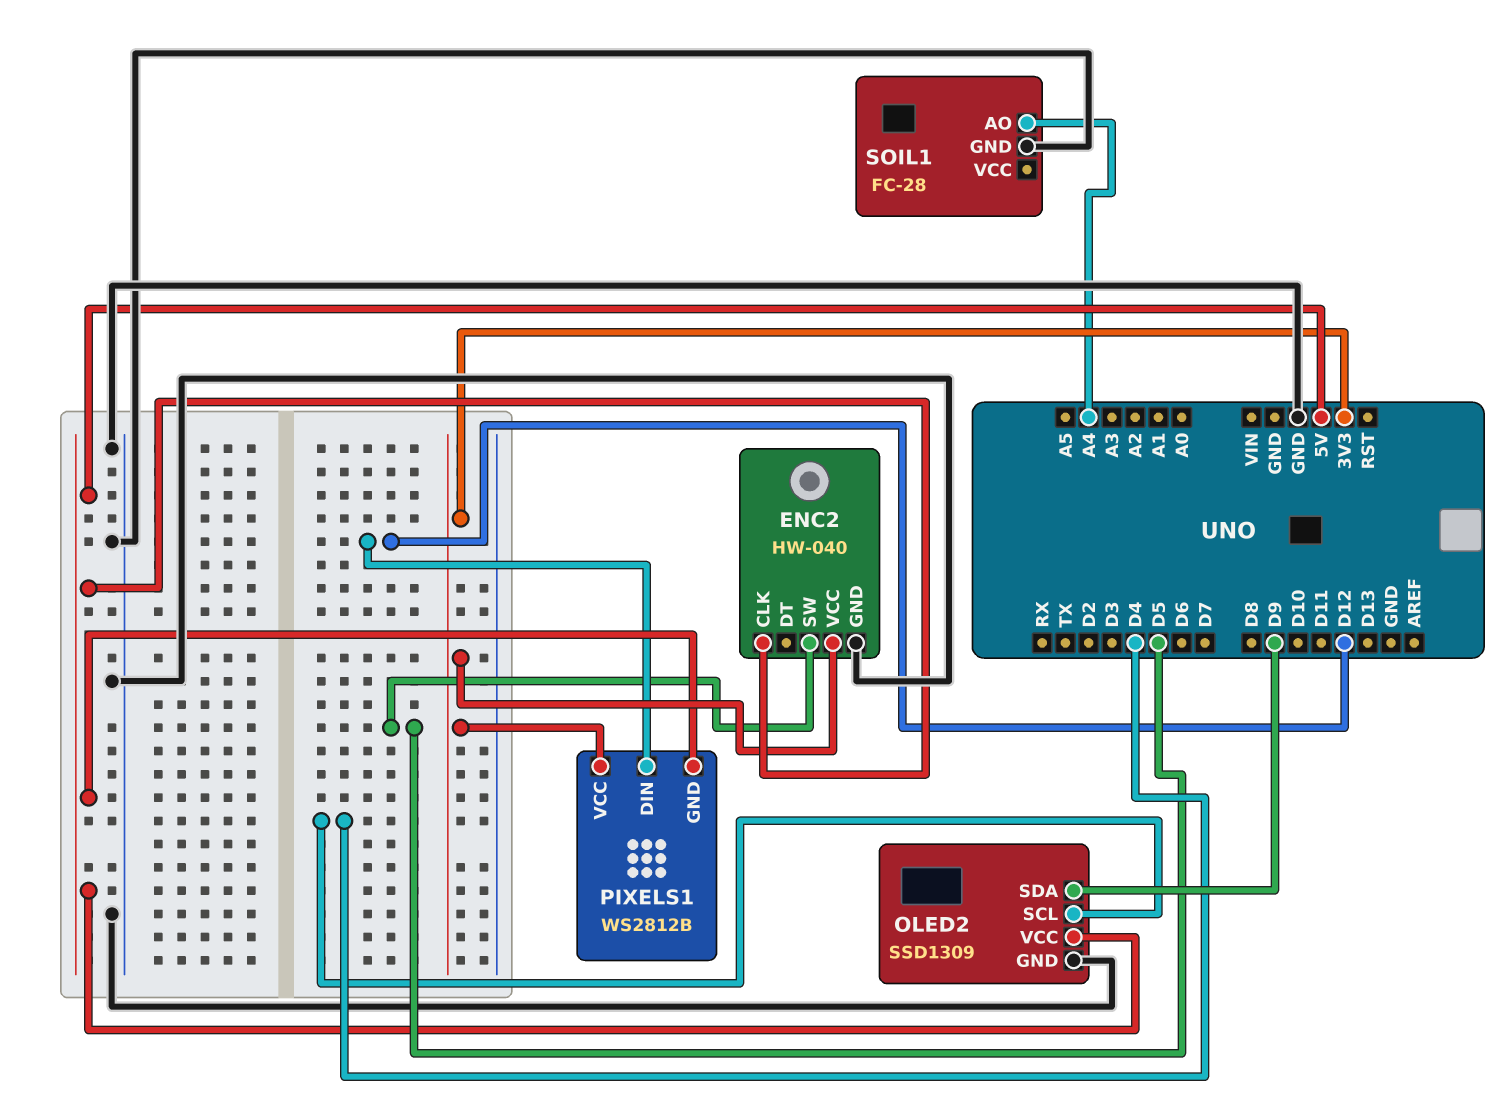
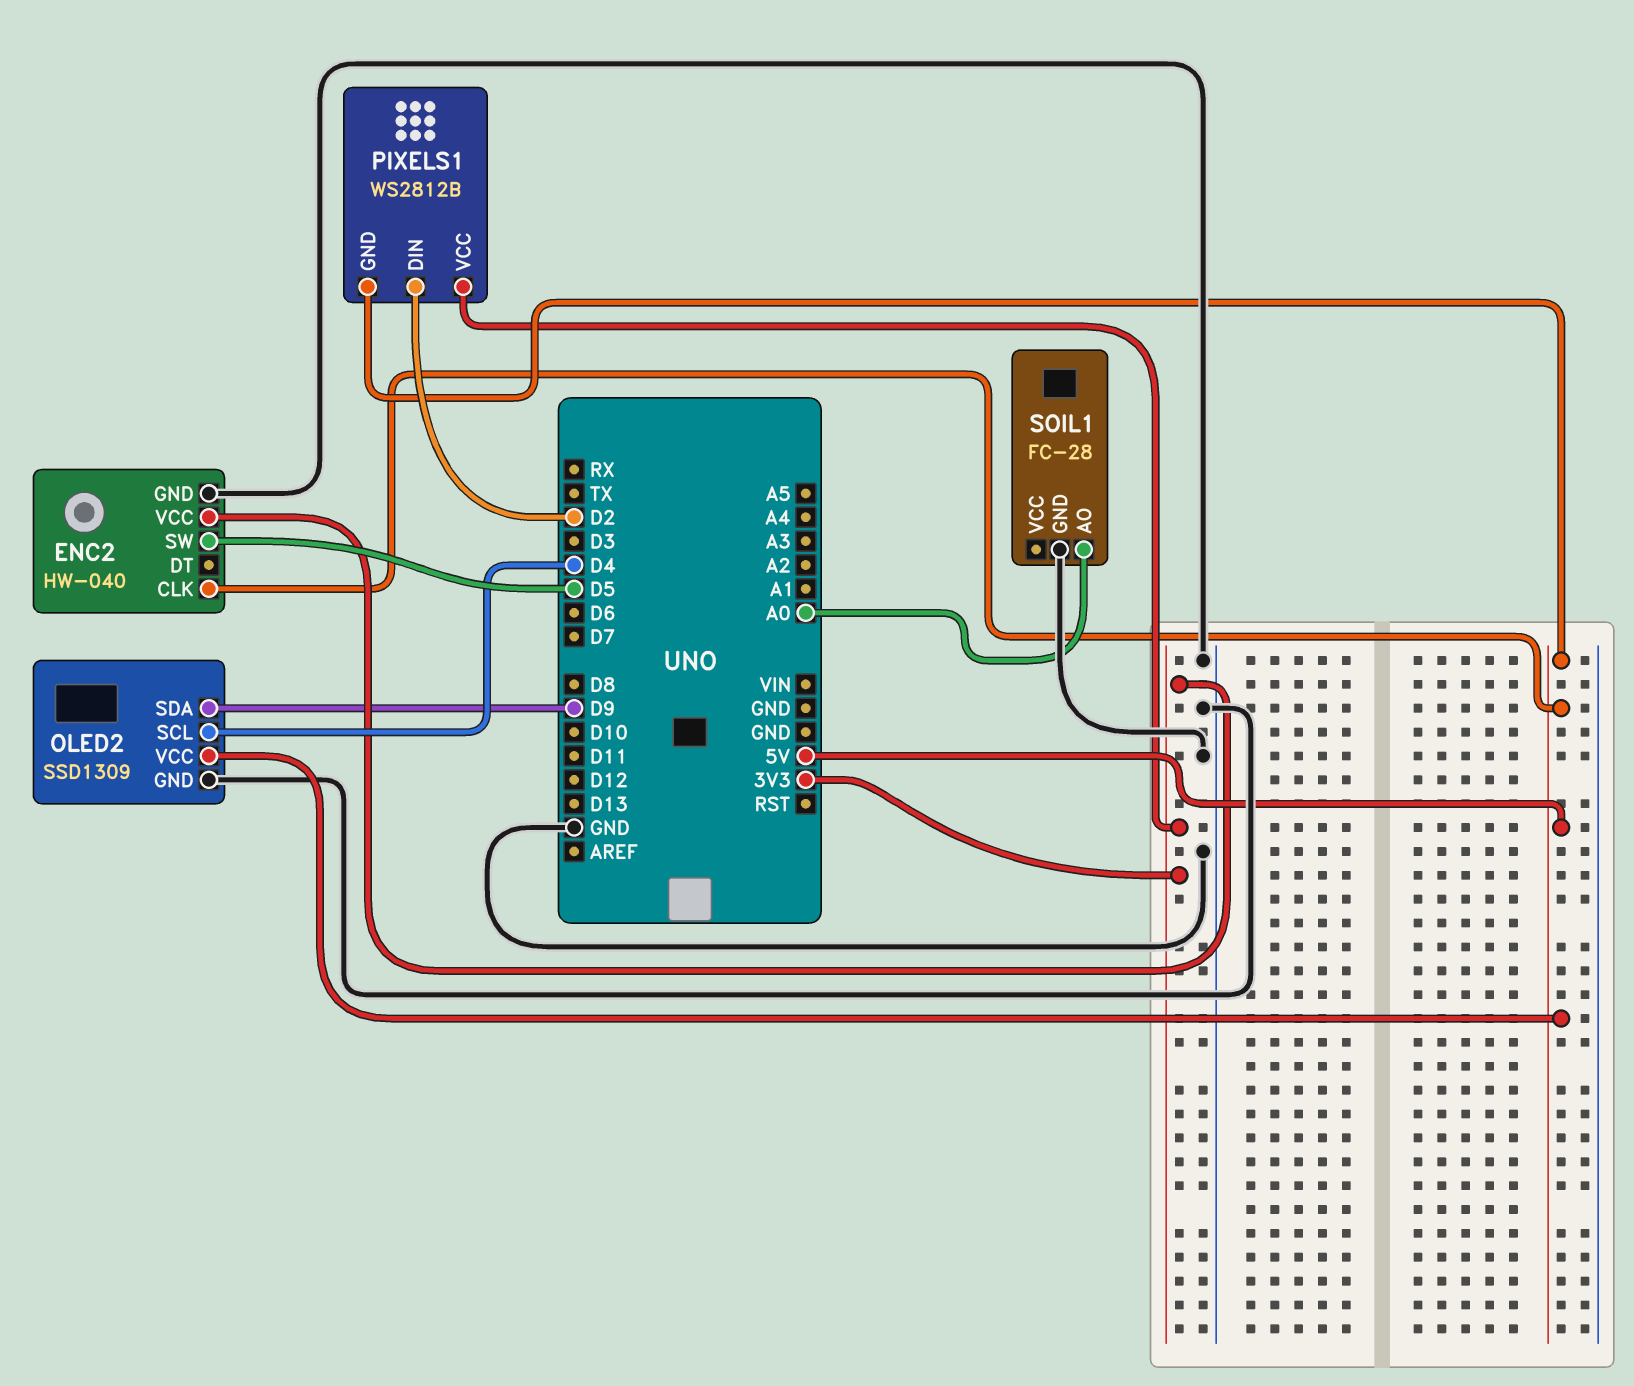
PIXELS1 pin DIN: D12 -> D2
SOIL1 pin AO: A4 -> A0

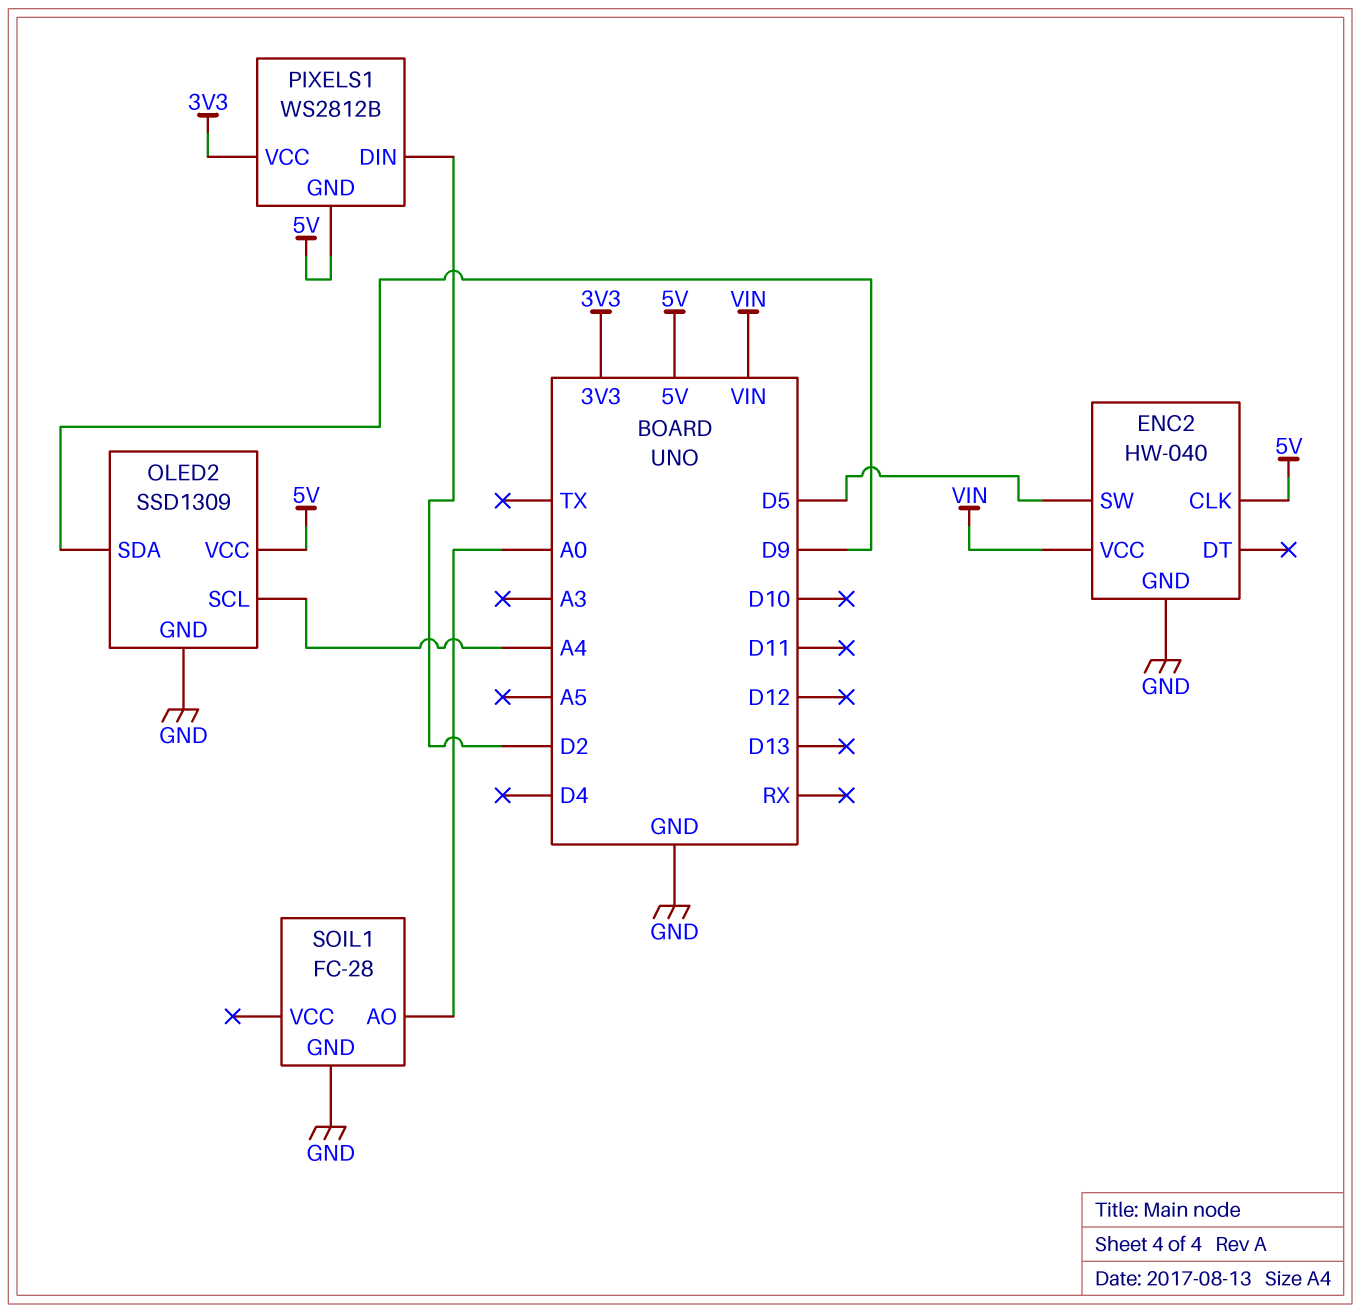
ENC2 pin VCC: 3V3 -> VIN
OLED2 pin SCL: D4 -> A4

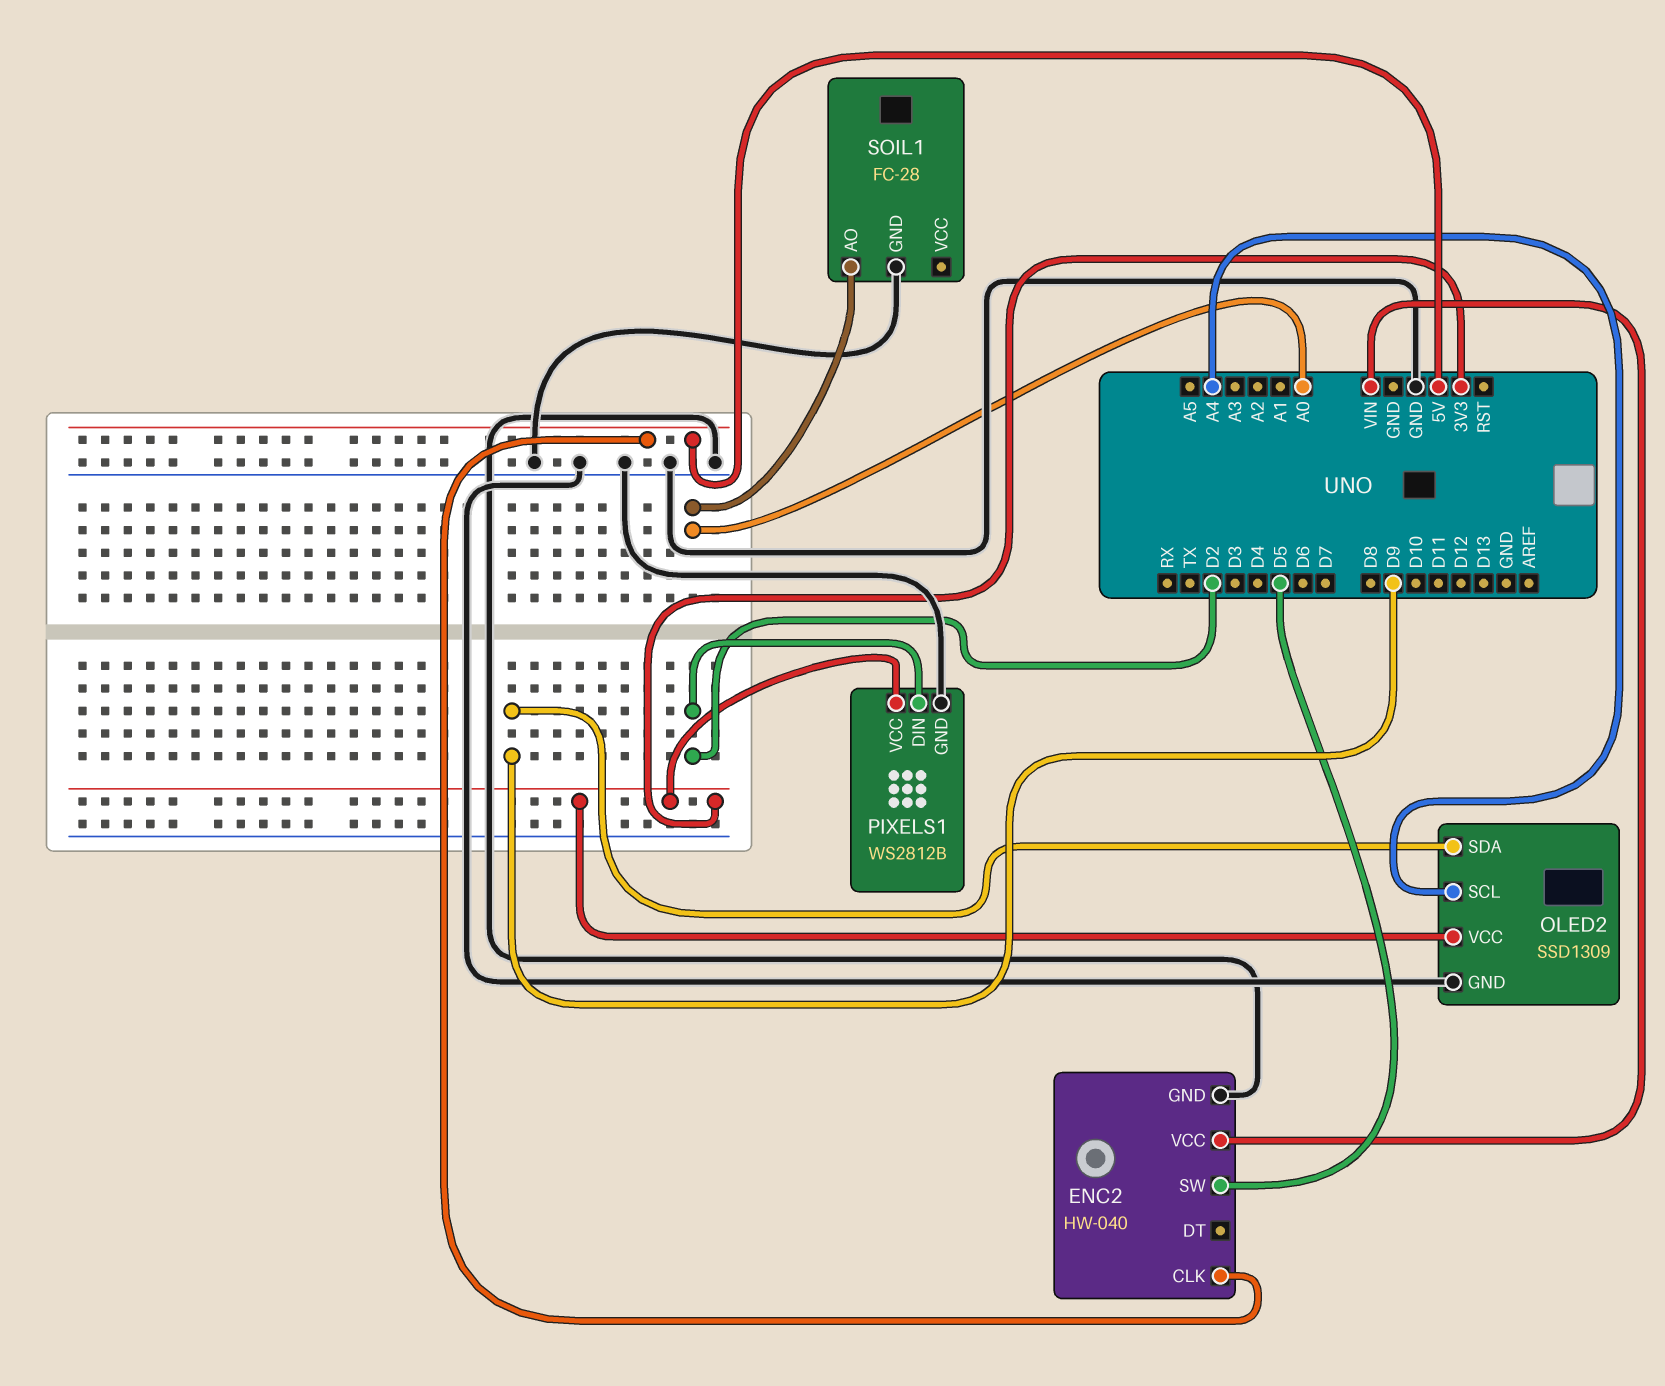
OLED2 pin VCC: 5V -> 3V3
PIXELS1 pin GND: 5V -> GND

